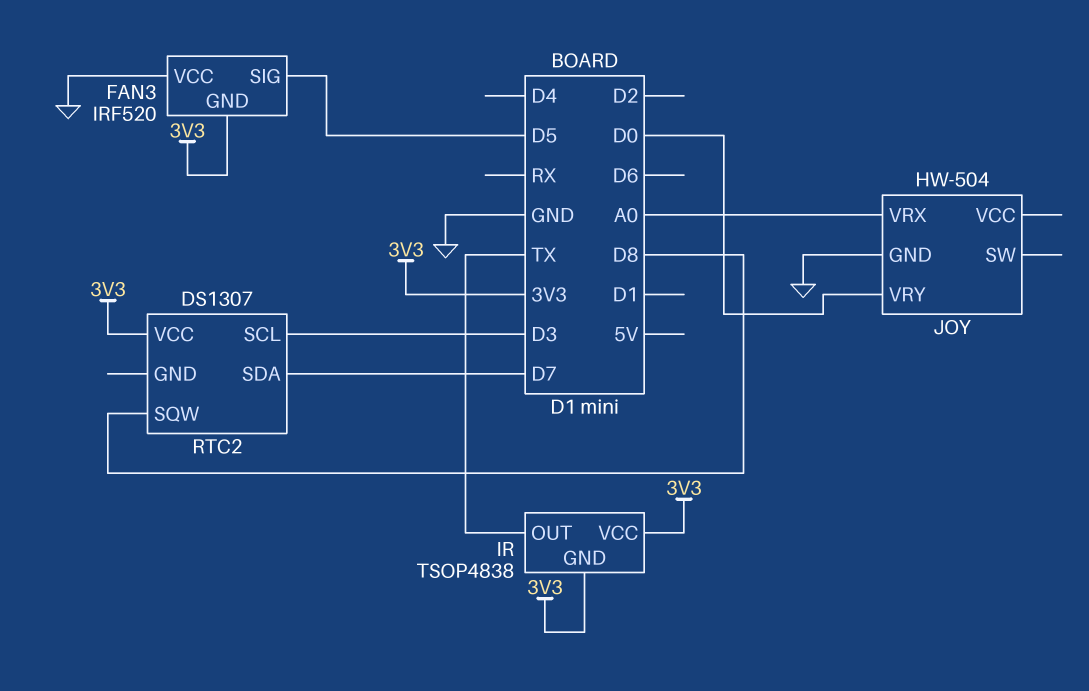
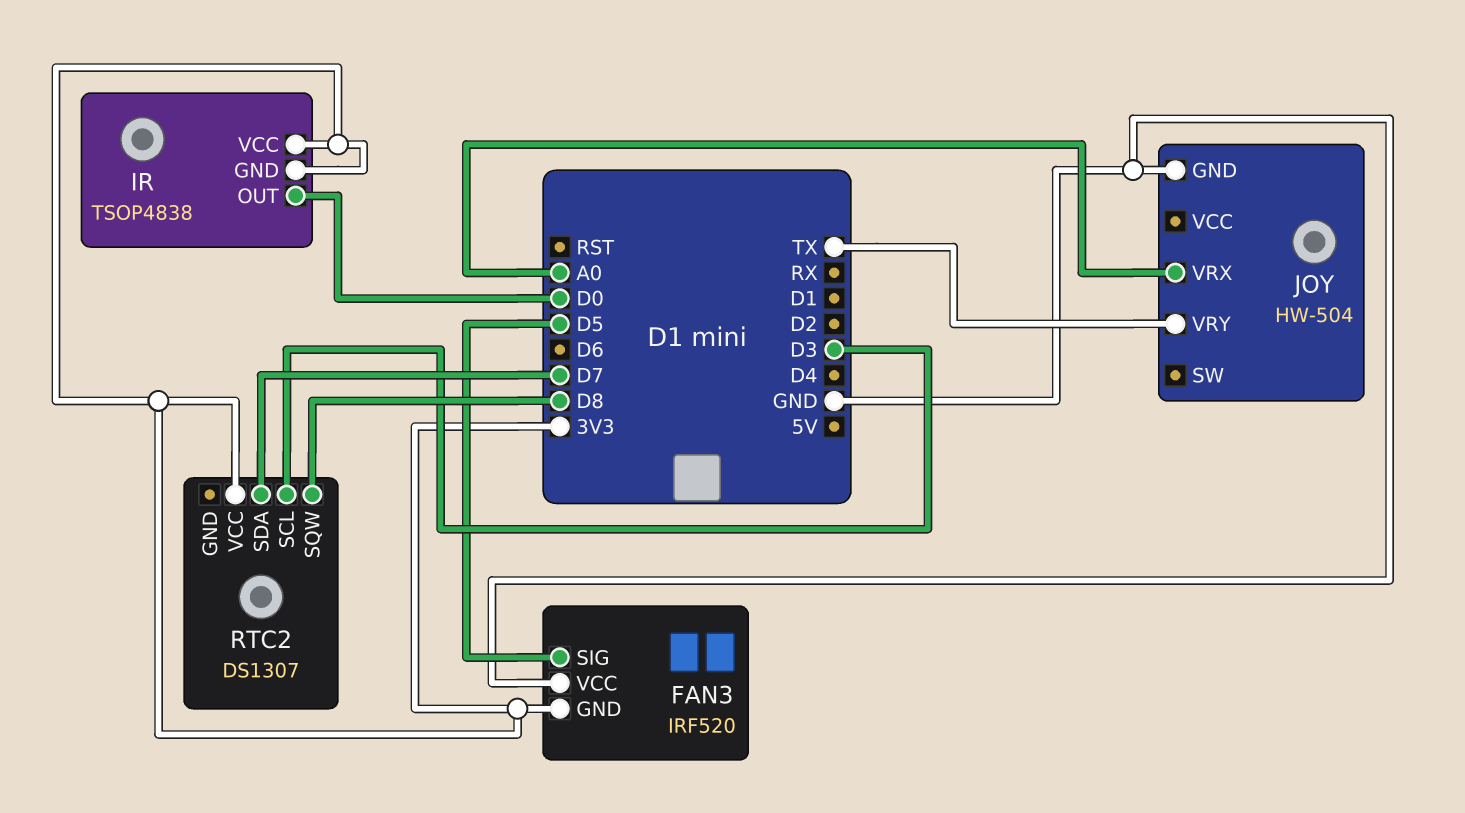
IR pin OUT: TX -> D0
JOY pin VRY: D0 -> TX

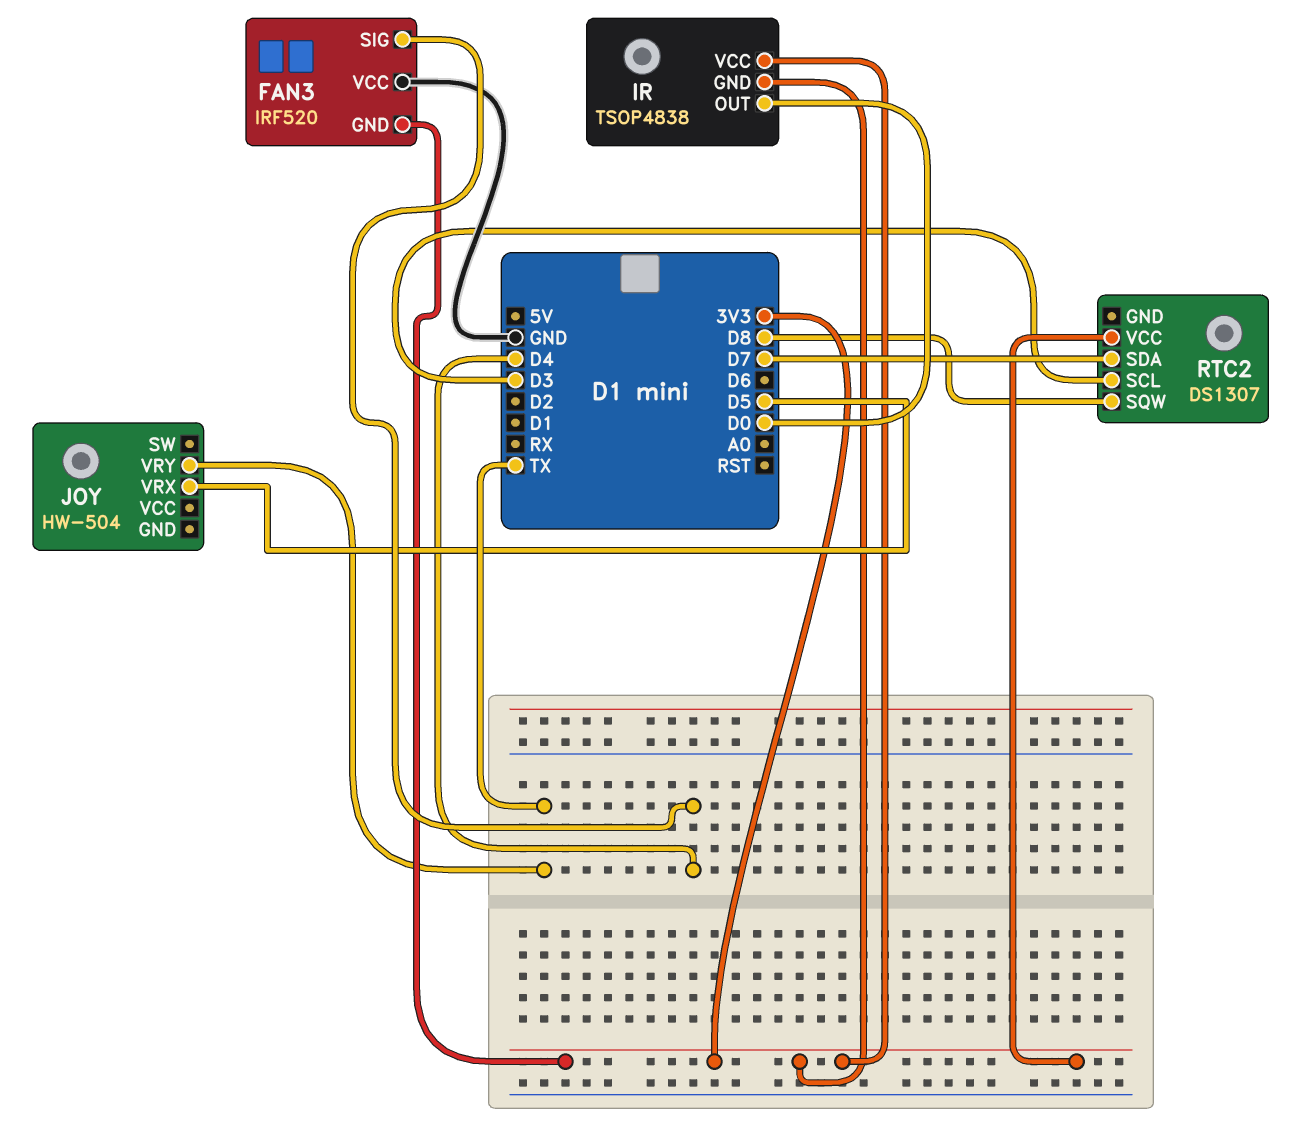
FAN3 pin SIG: D5 -> D4
JOY pin GND: GND -> none
JOY pin VRX: A0 -> D5

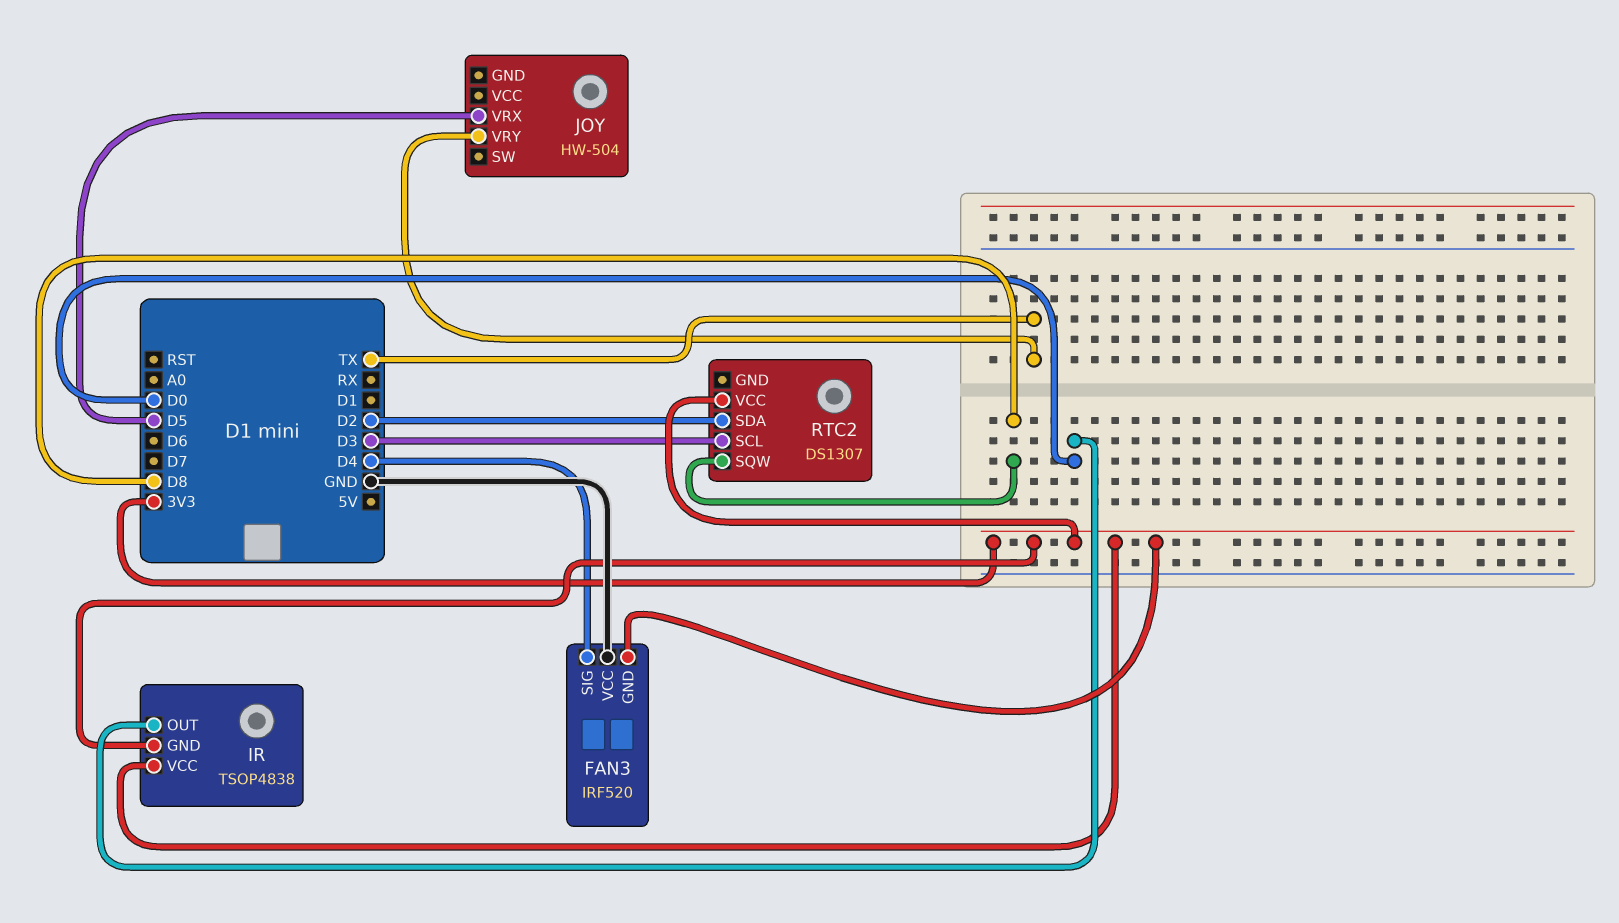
RTC2 pin SDA: D7 -> D2

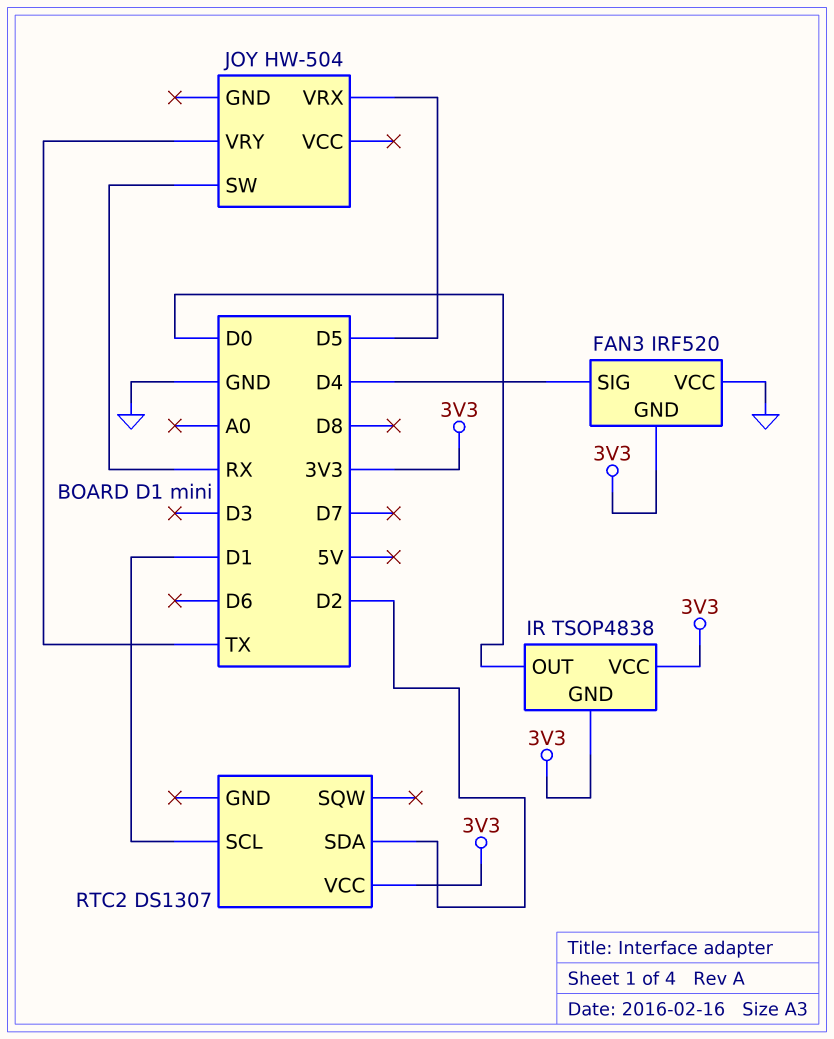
JOY pin SW: none -> RX
RTC2 pin SCL: D3 -> D1
RTC2 pin SQW: D8 -> none

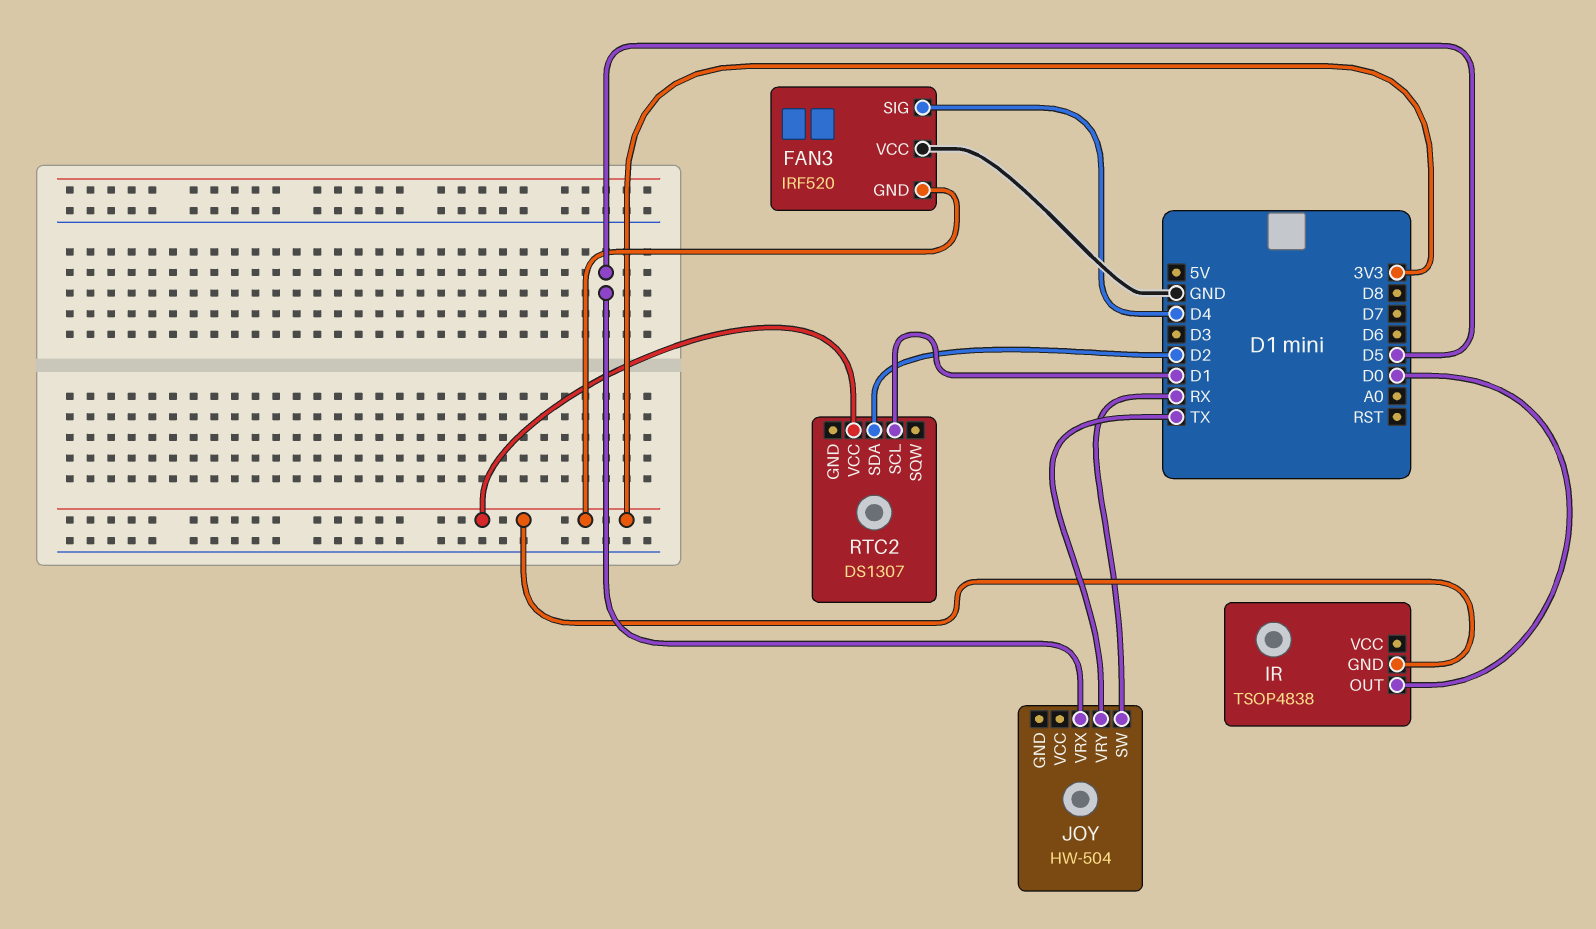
IR pin VCC: 3V3 -> none

